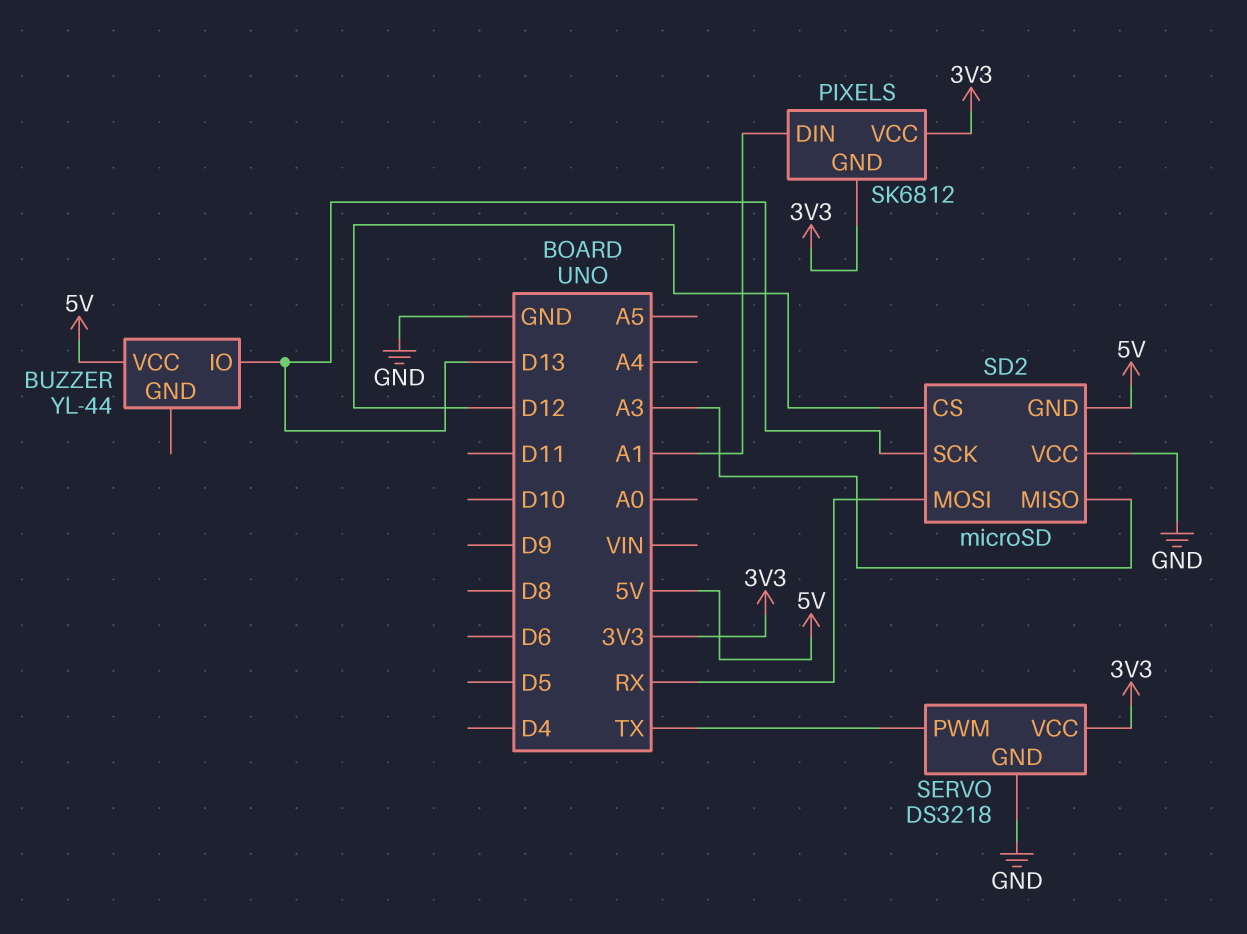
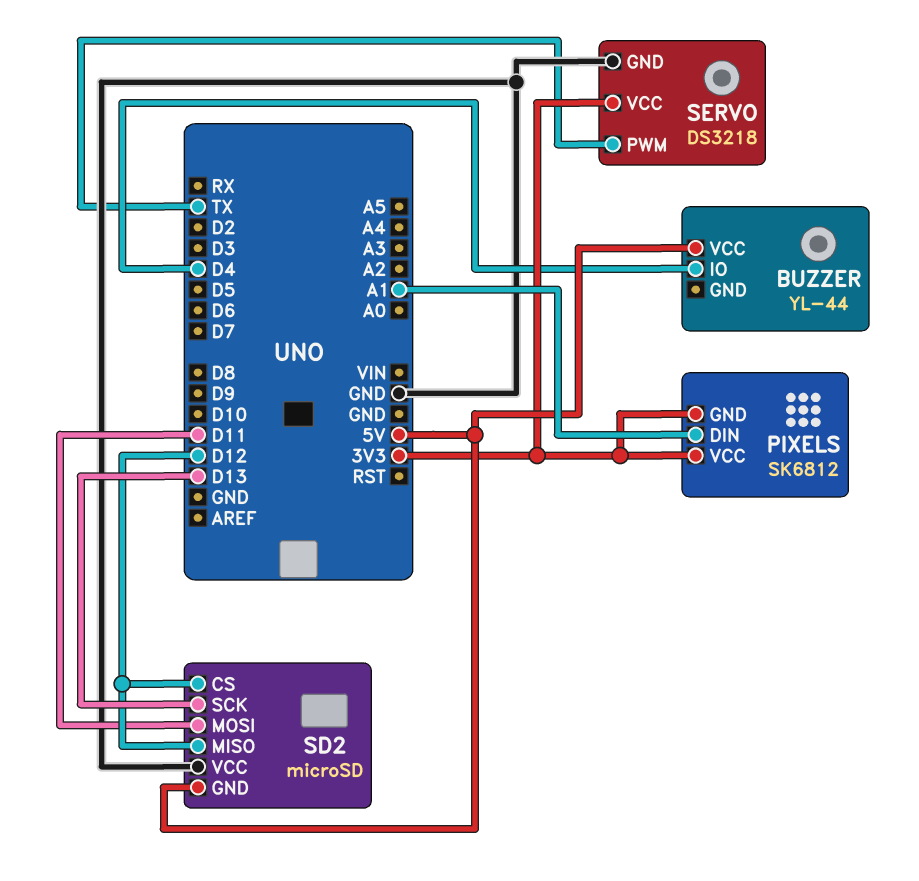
BUZZER pin IO: D13 -> D4
SD2 pin MISO: A3 -> D12
SD2 pin MOSI: RX -> D11

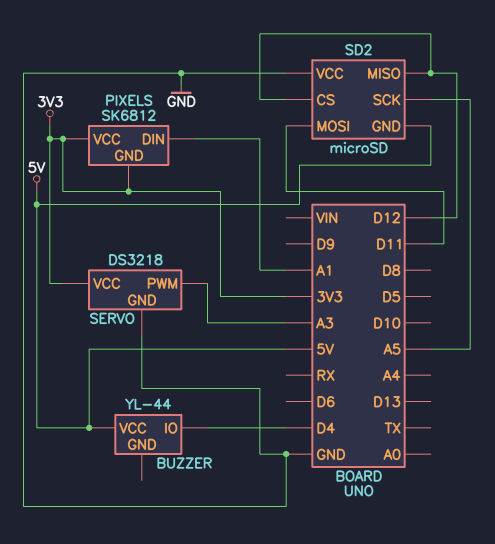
SD2 pin SCK: D13 -> A5
SERVO pin PWM: TX -> A3

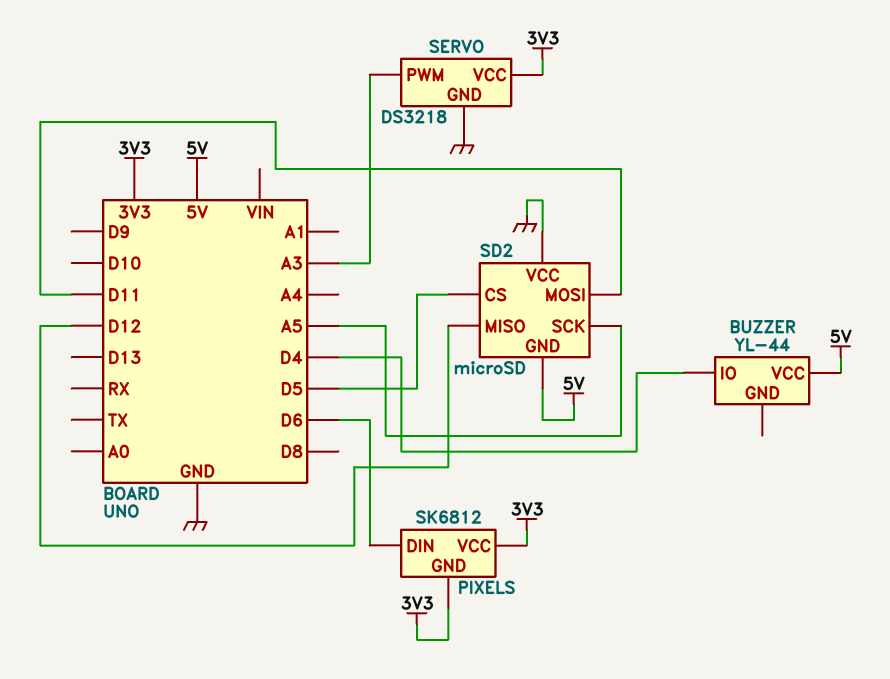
PIXELS pin DIN: A1 -> D6
SD2 pin CS: D12 -> D5

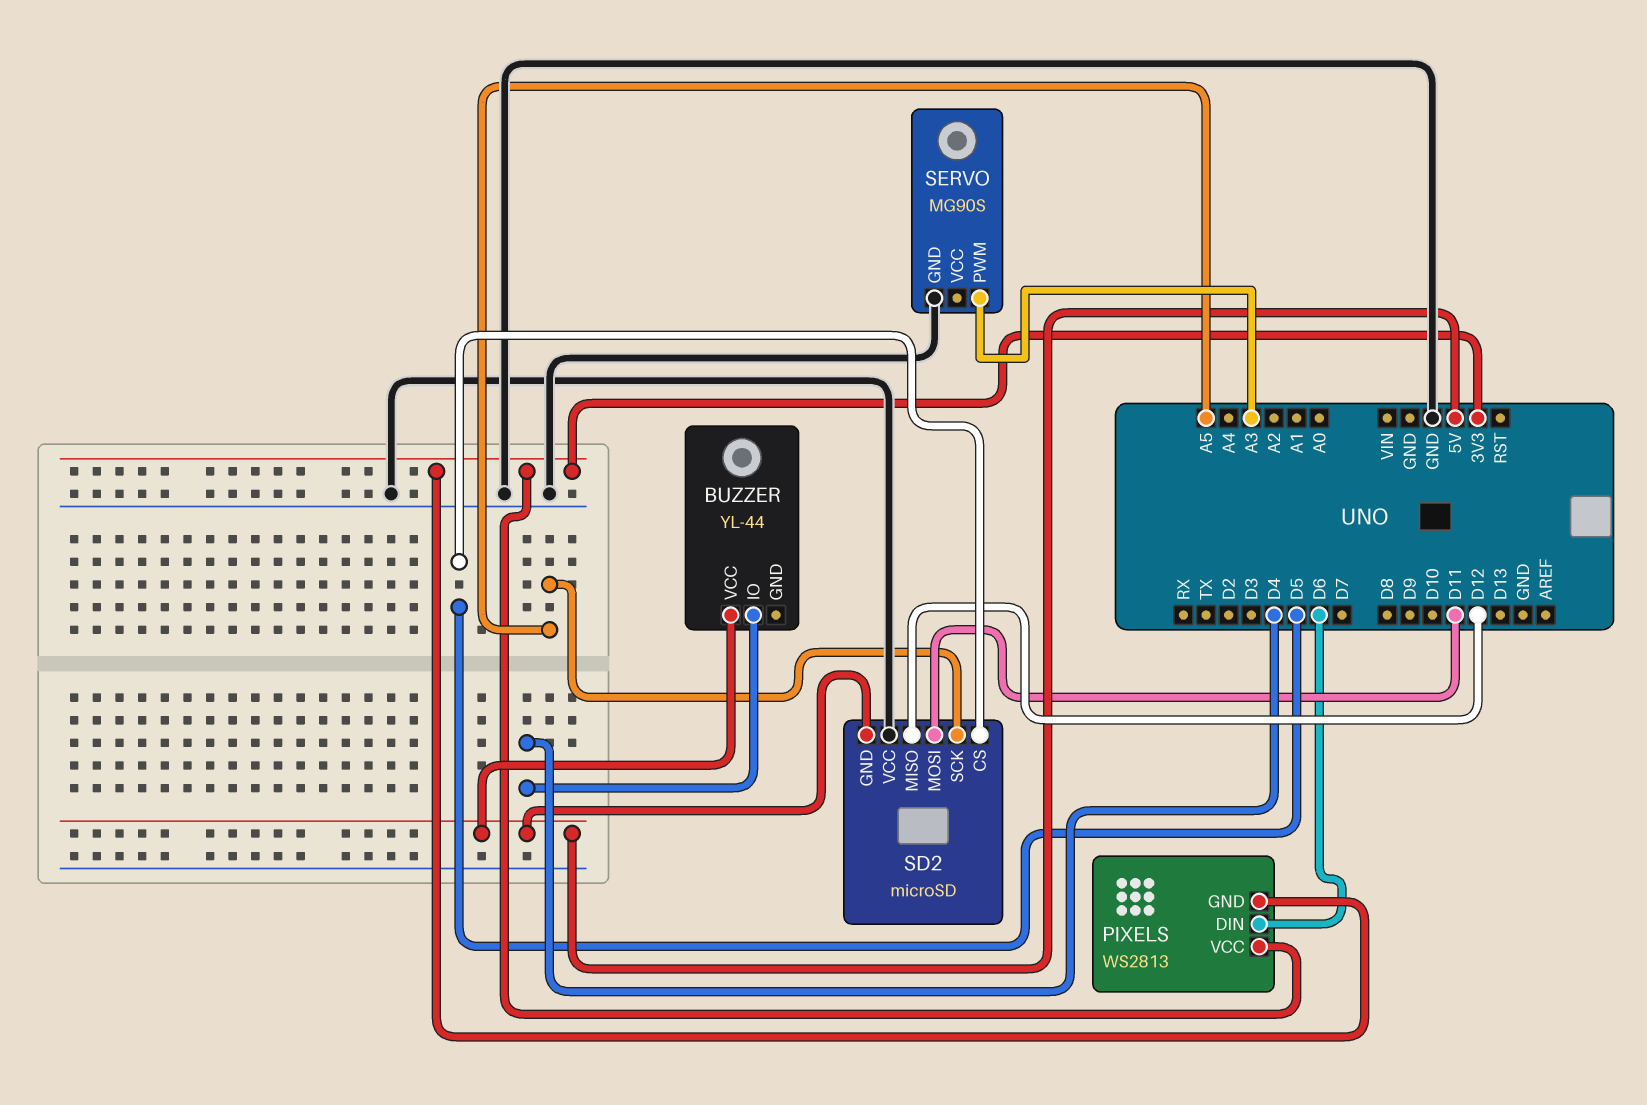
PIXELS: SK6812 -> WS2813
SERVO: DS3218 -> MG90S
SERVO pin VCC: 3V3 -> none

